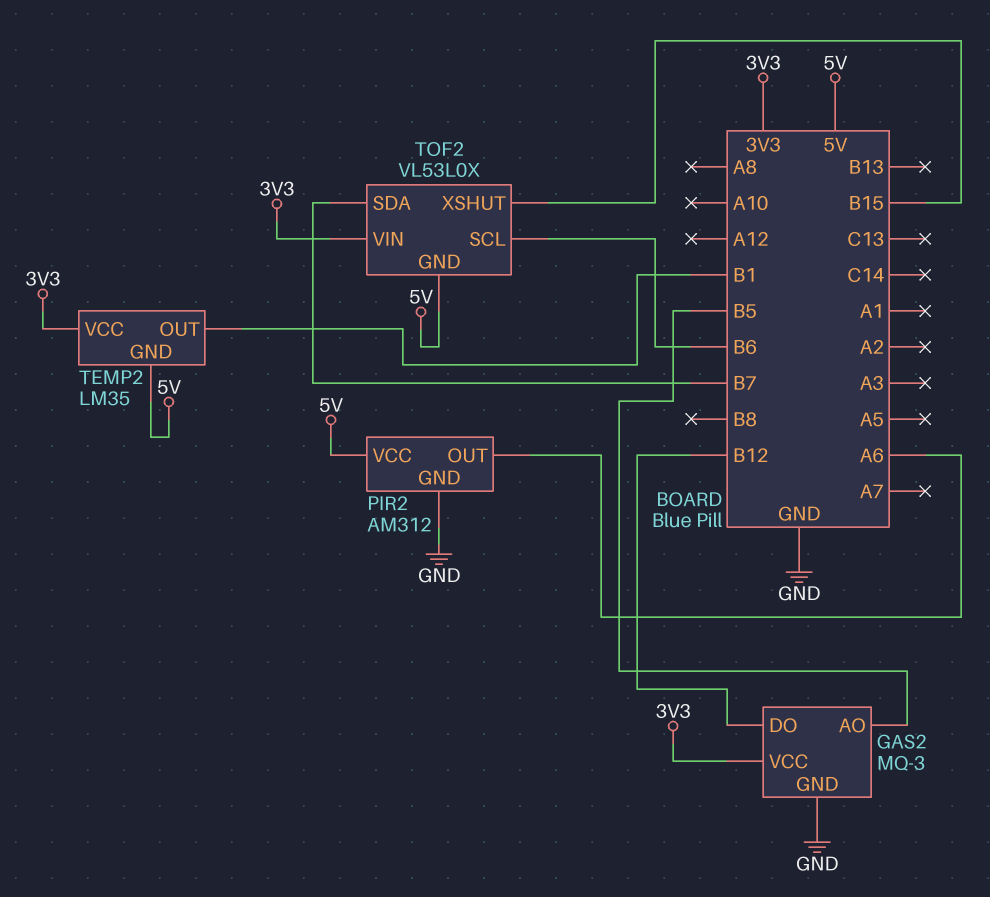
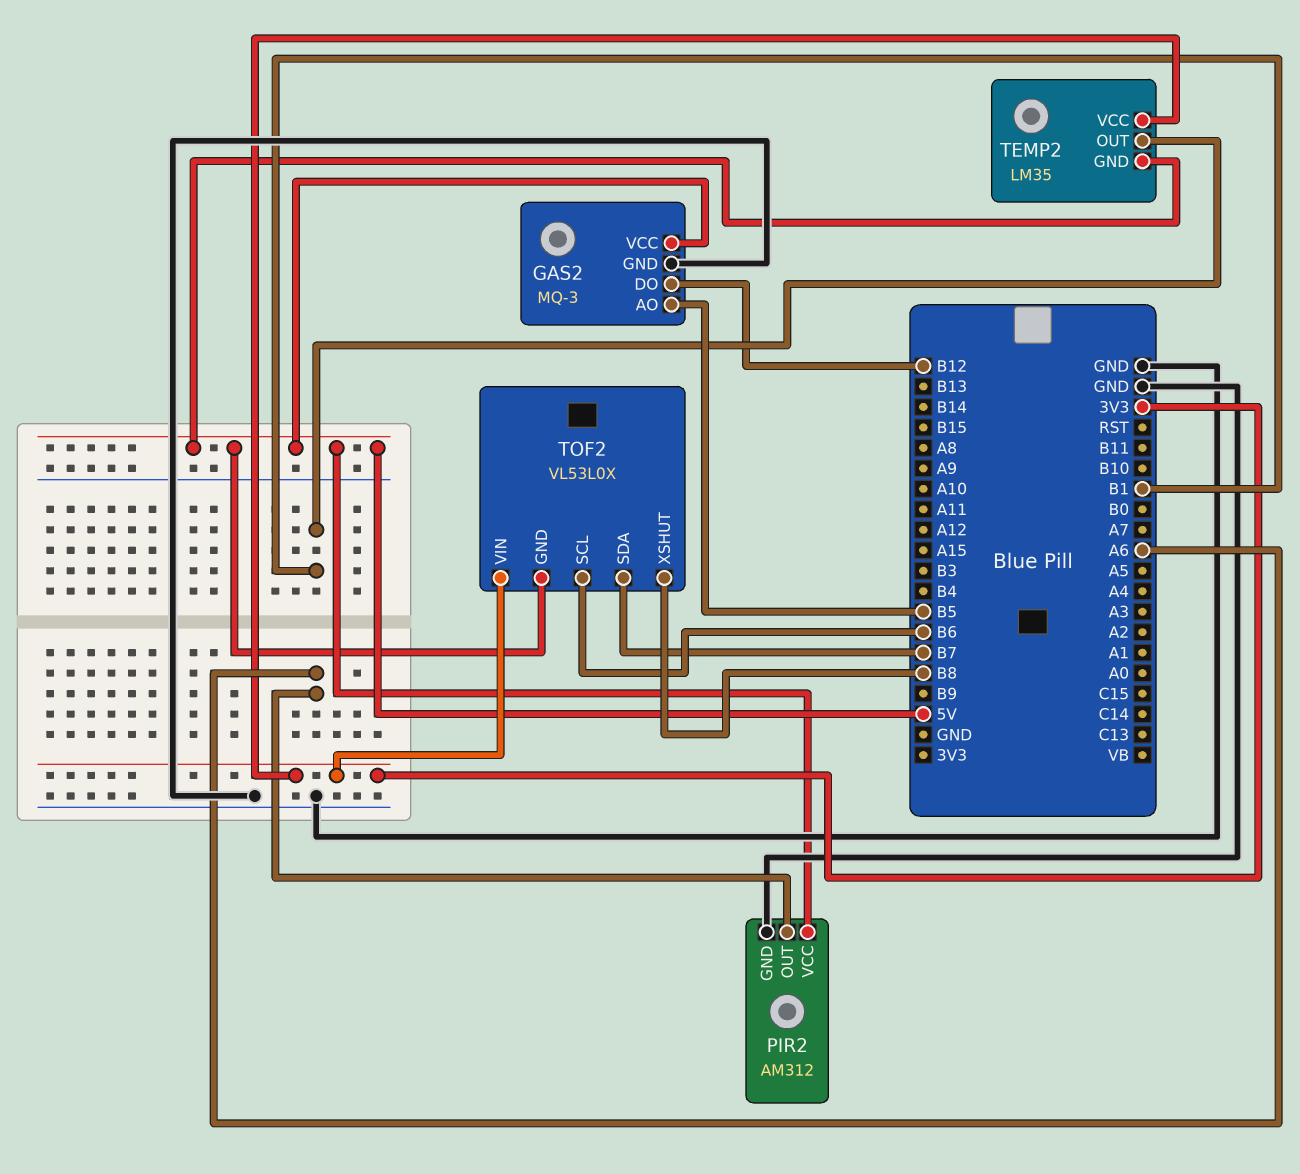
GAS2 pin VCC: 3V3 -> 5V
TOF2 pin XSHUT: B15 -> B8

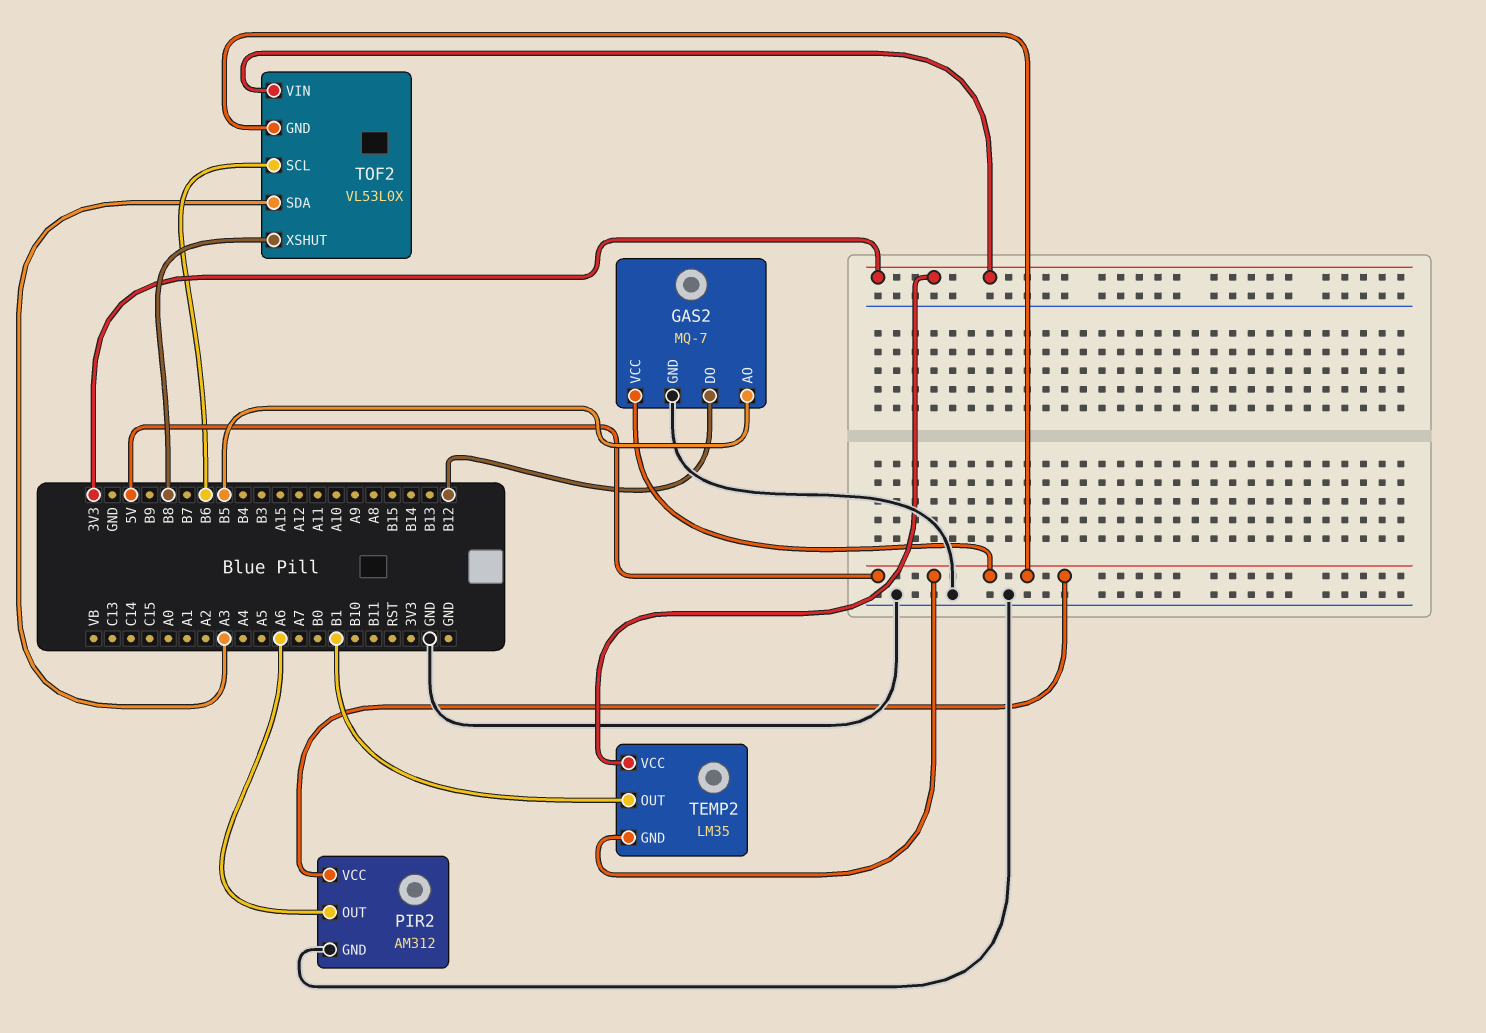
GAS2: MQ-3 -> MQ-7
TOF2 pin SDA: B7 -> A3

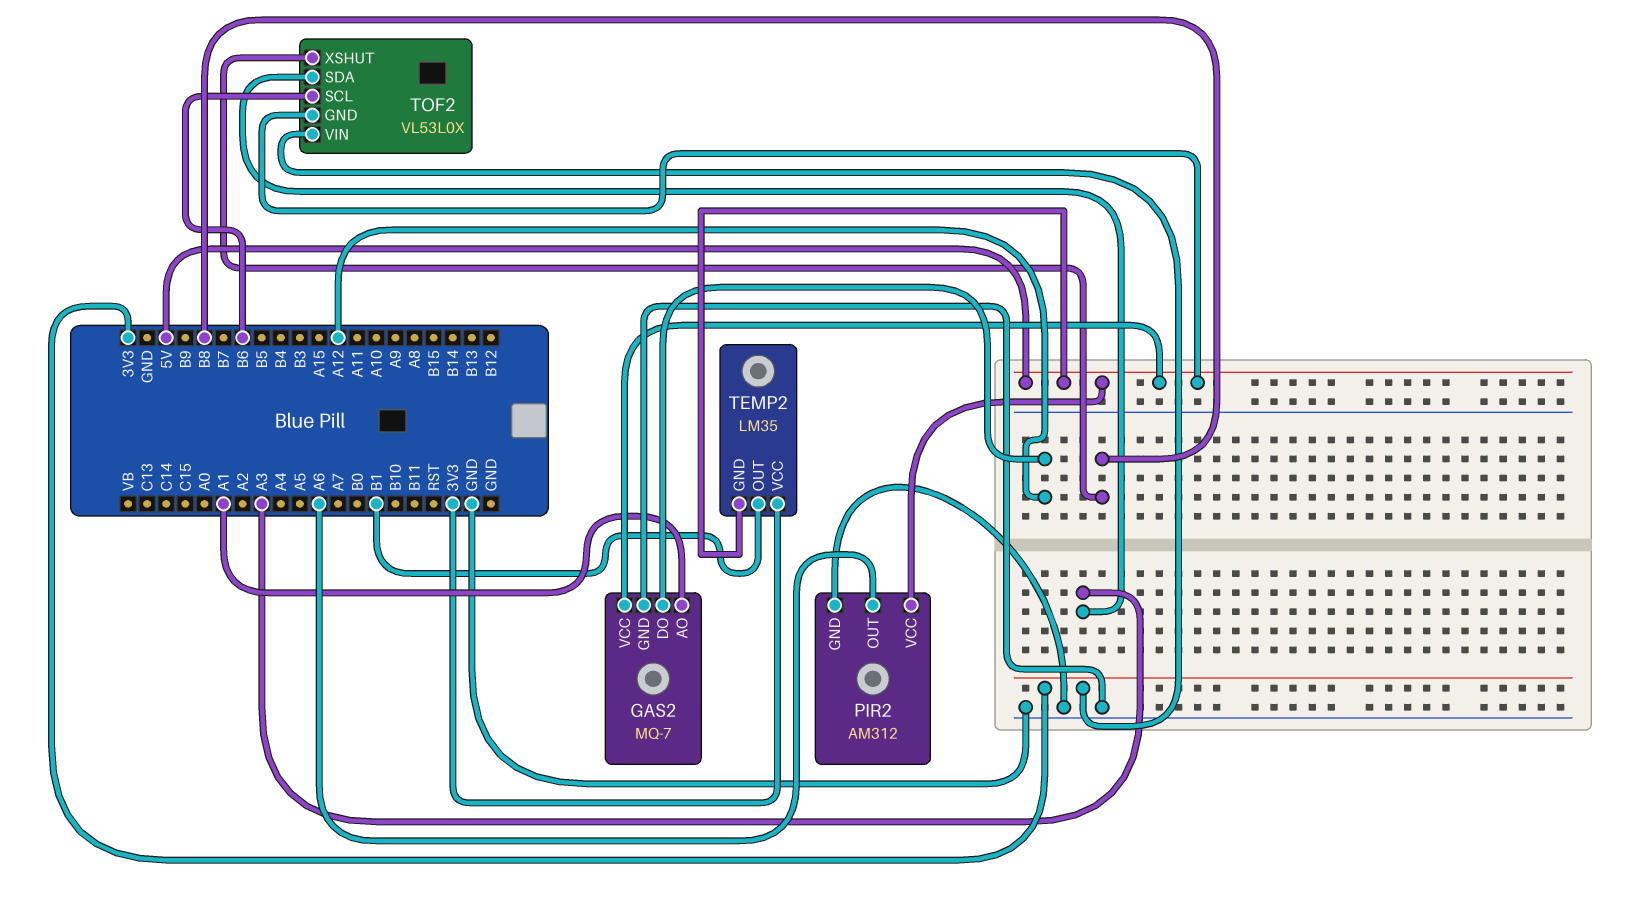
GAS2 pin AO: B5 -> A1
GAS2 pin DO: B12 -> A12

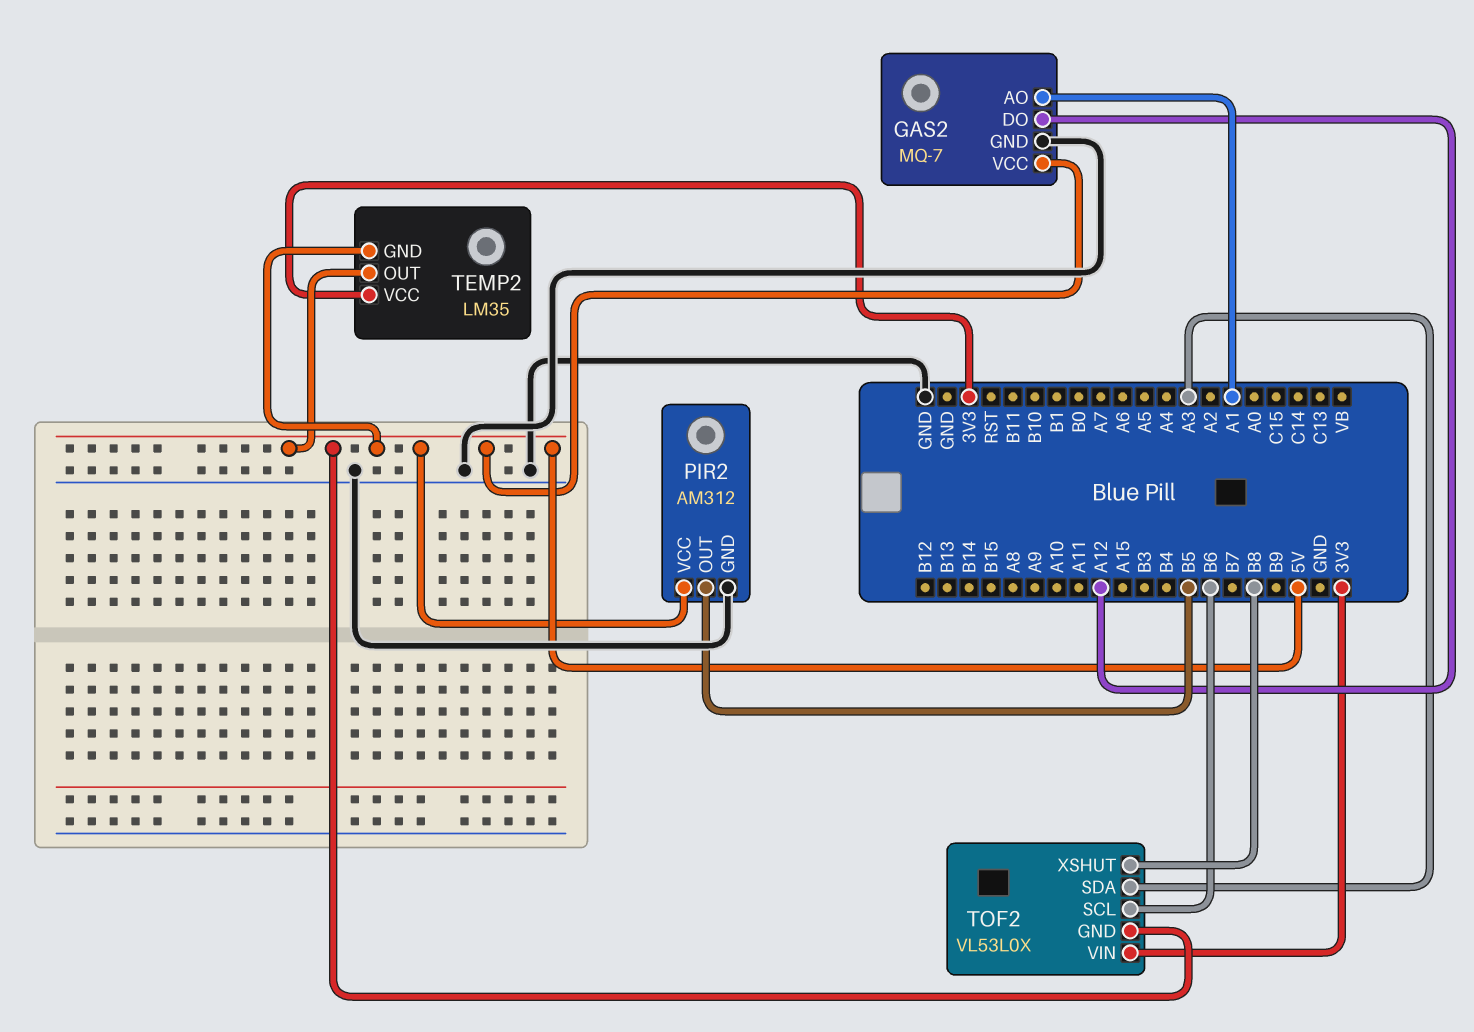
PIR2 pin OUT: A6 -> B5
TEMP2 pin OUT: B1 -> 5V

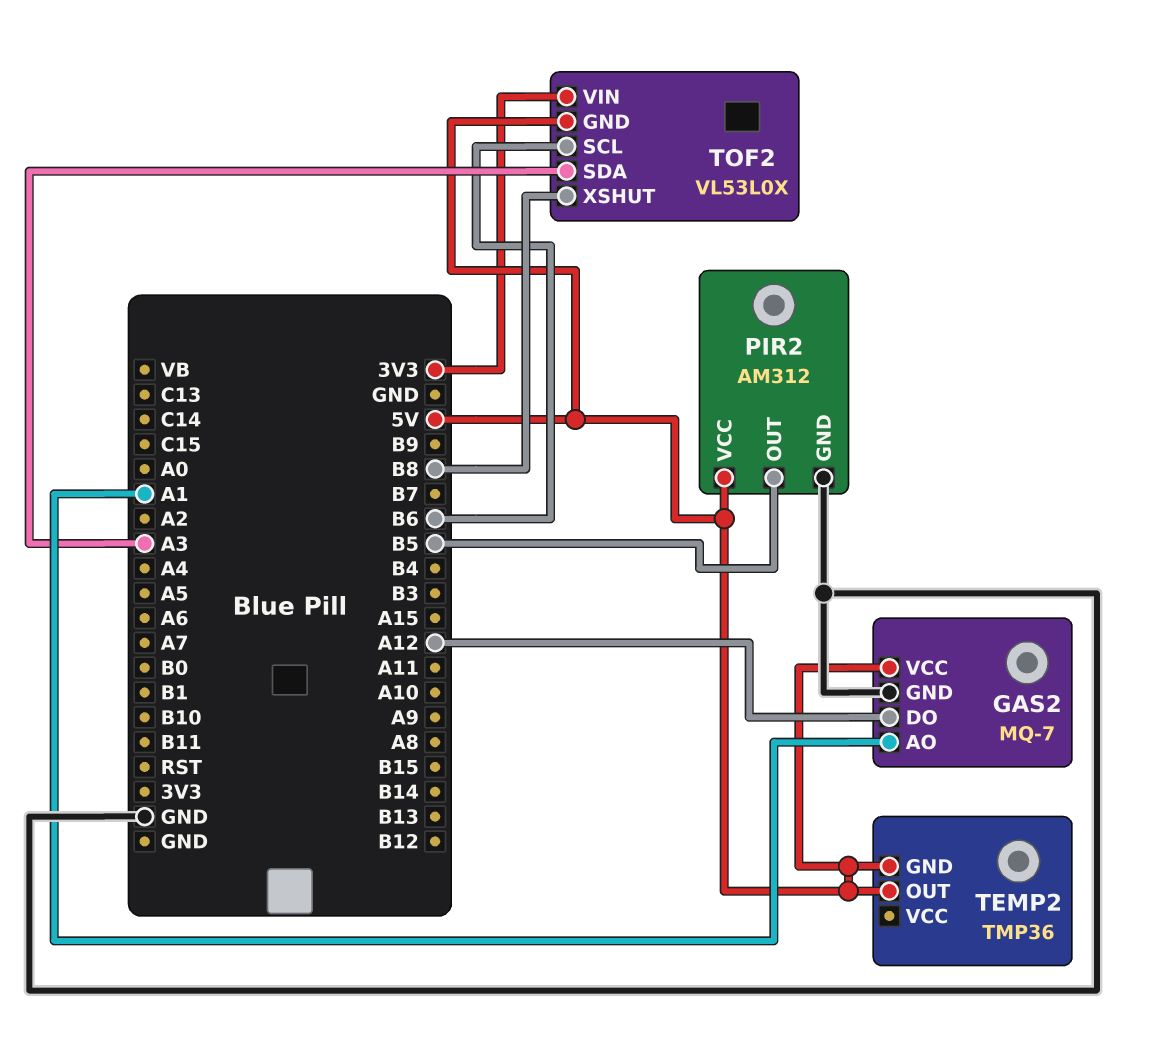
TEMP2: LM35 -> TMP36
TEMP2 pin VCC: 3V3 -> none

